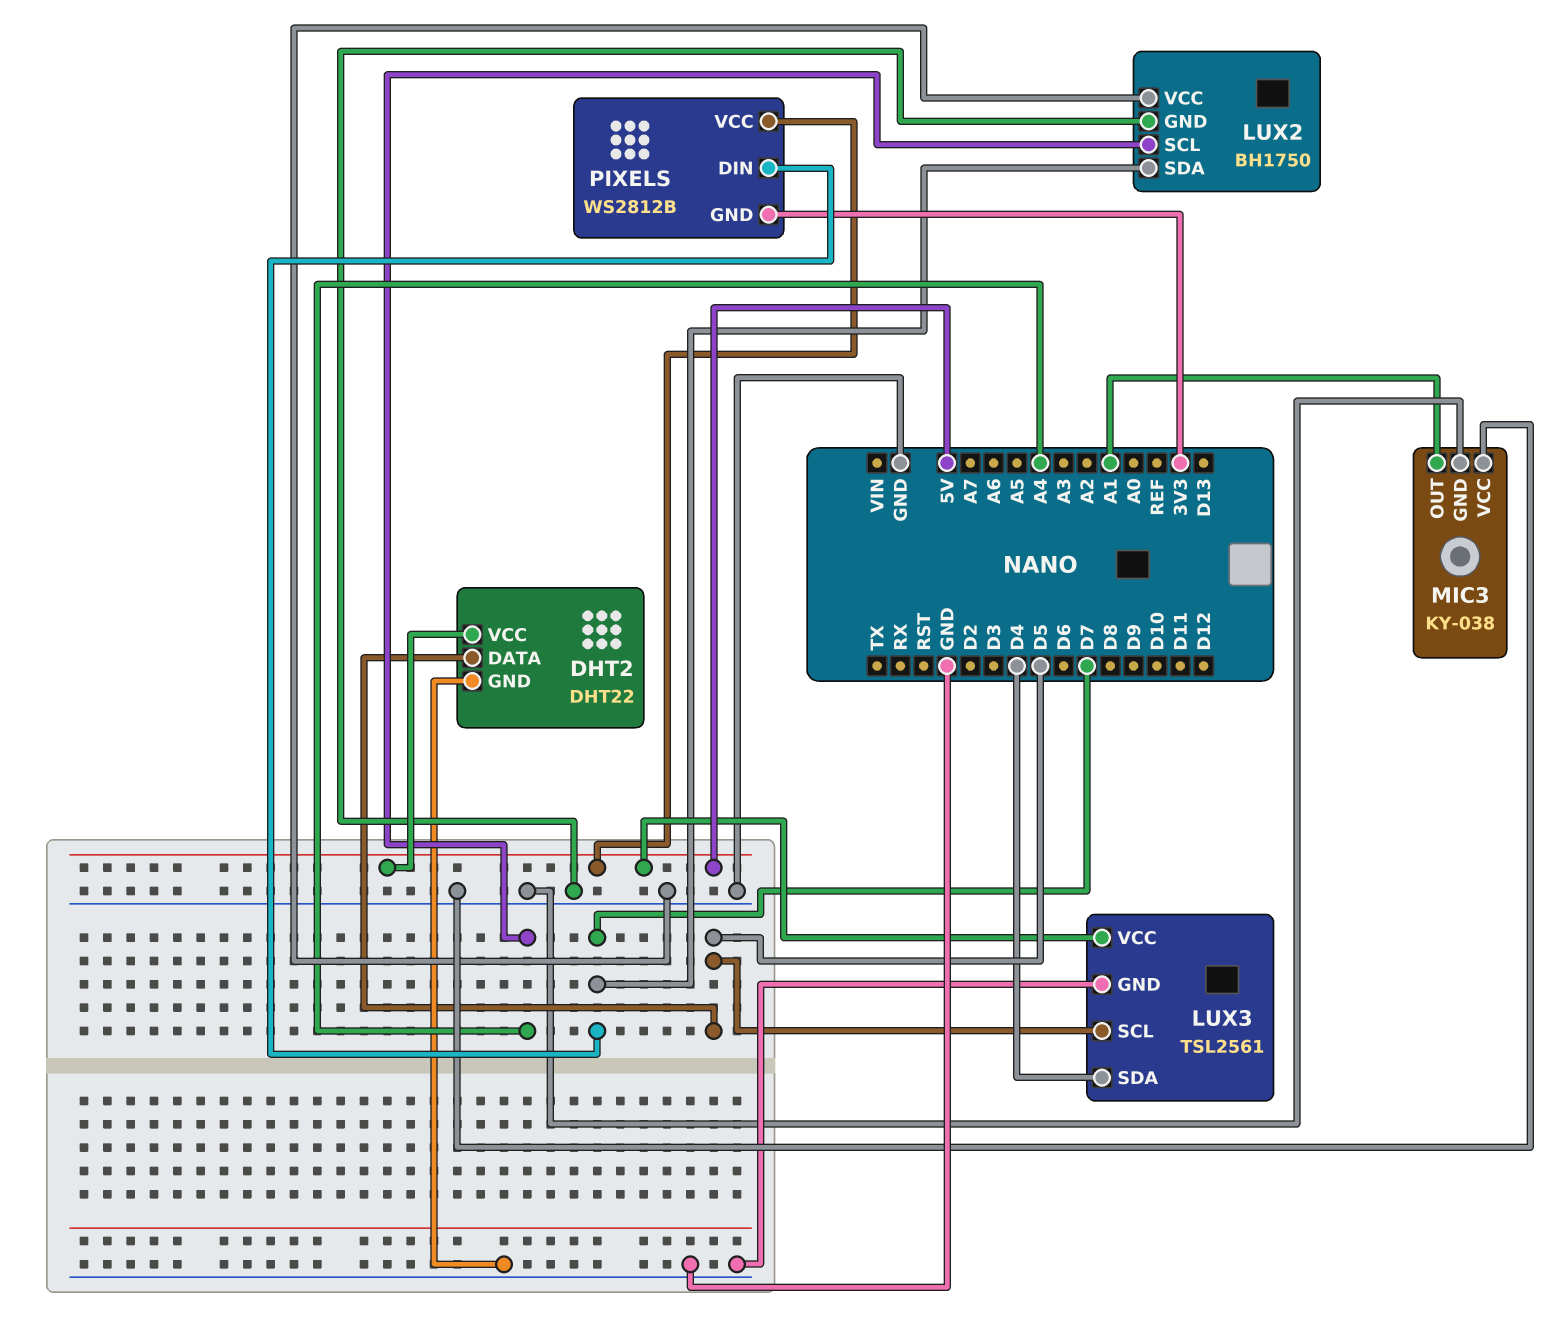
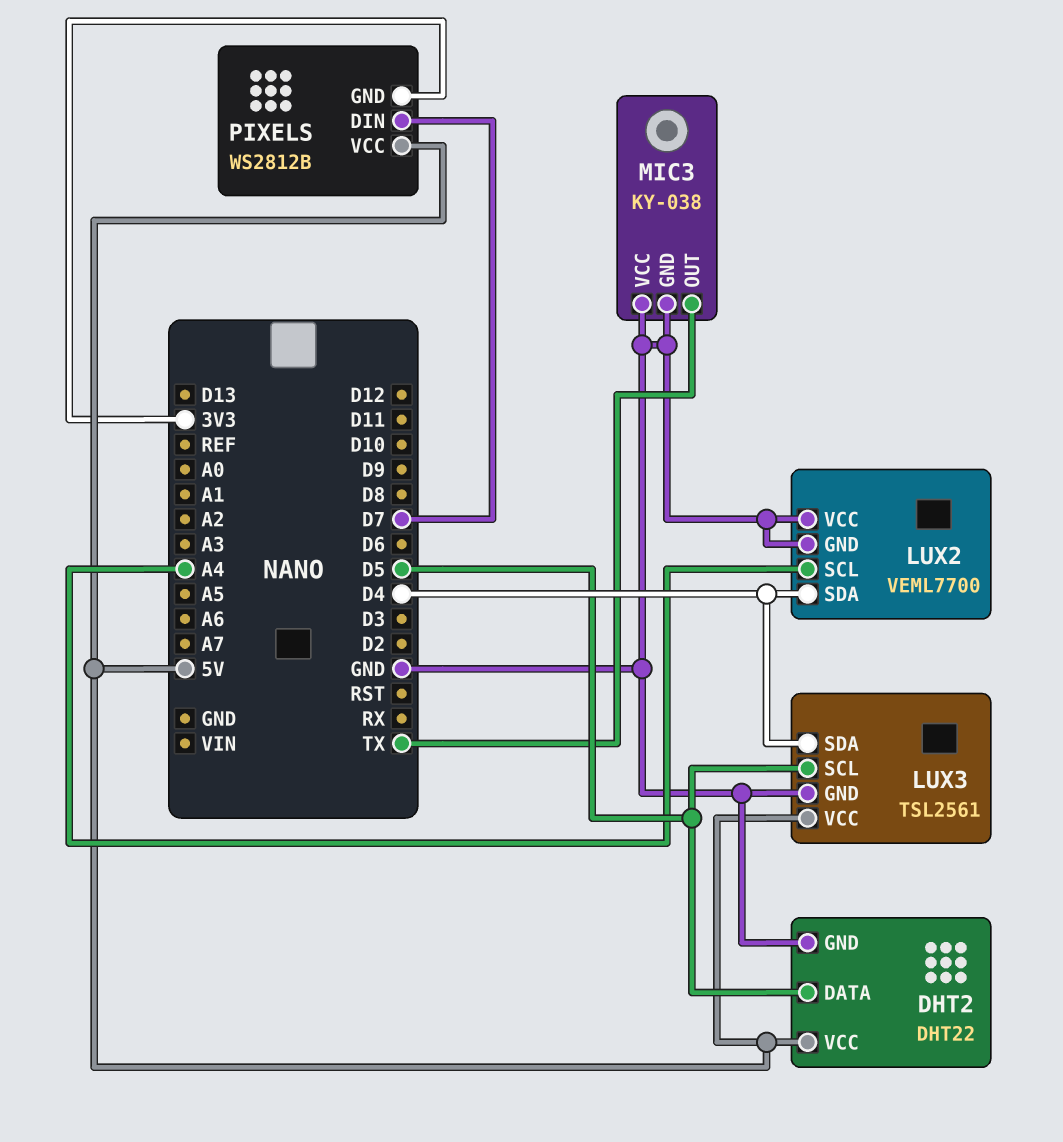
LUX2: BH1750 -> VEML7700
LUX2 pin SDA: D7 -> D4
MIC3 pin OUT: A1 -> TX

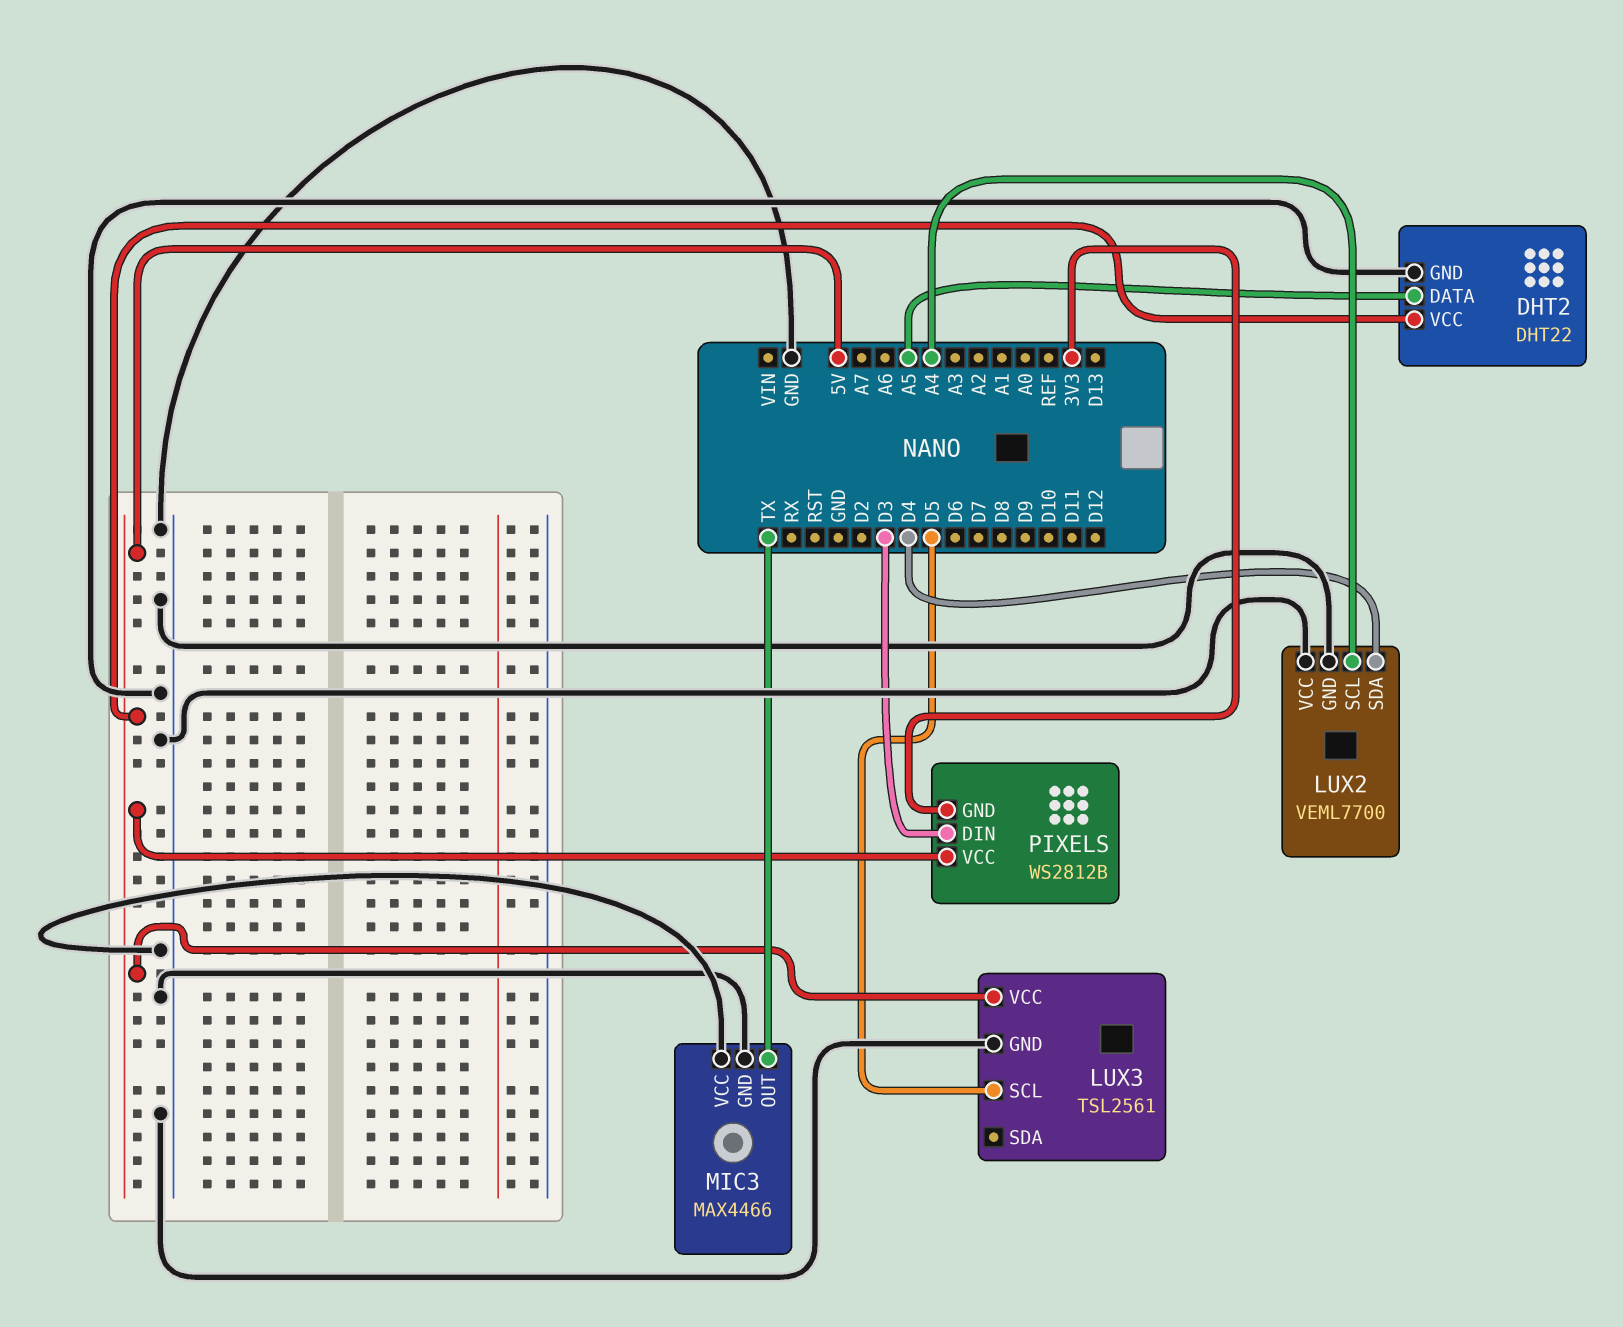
DHT2 pin DATA: D5 -> A5
LUX3 pin SDA: D4 -> none
MIC3: KY-038 -> MAX4466
PIXELS pin DIN: D7 -> D3

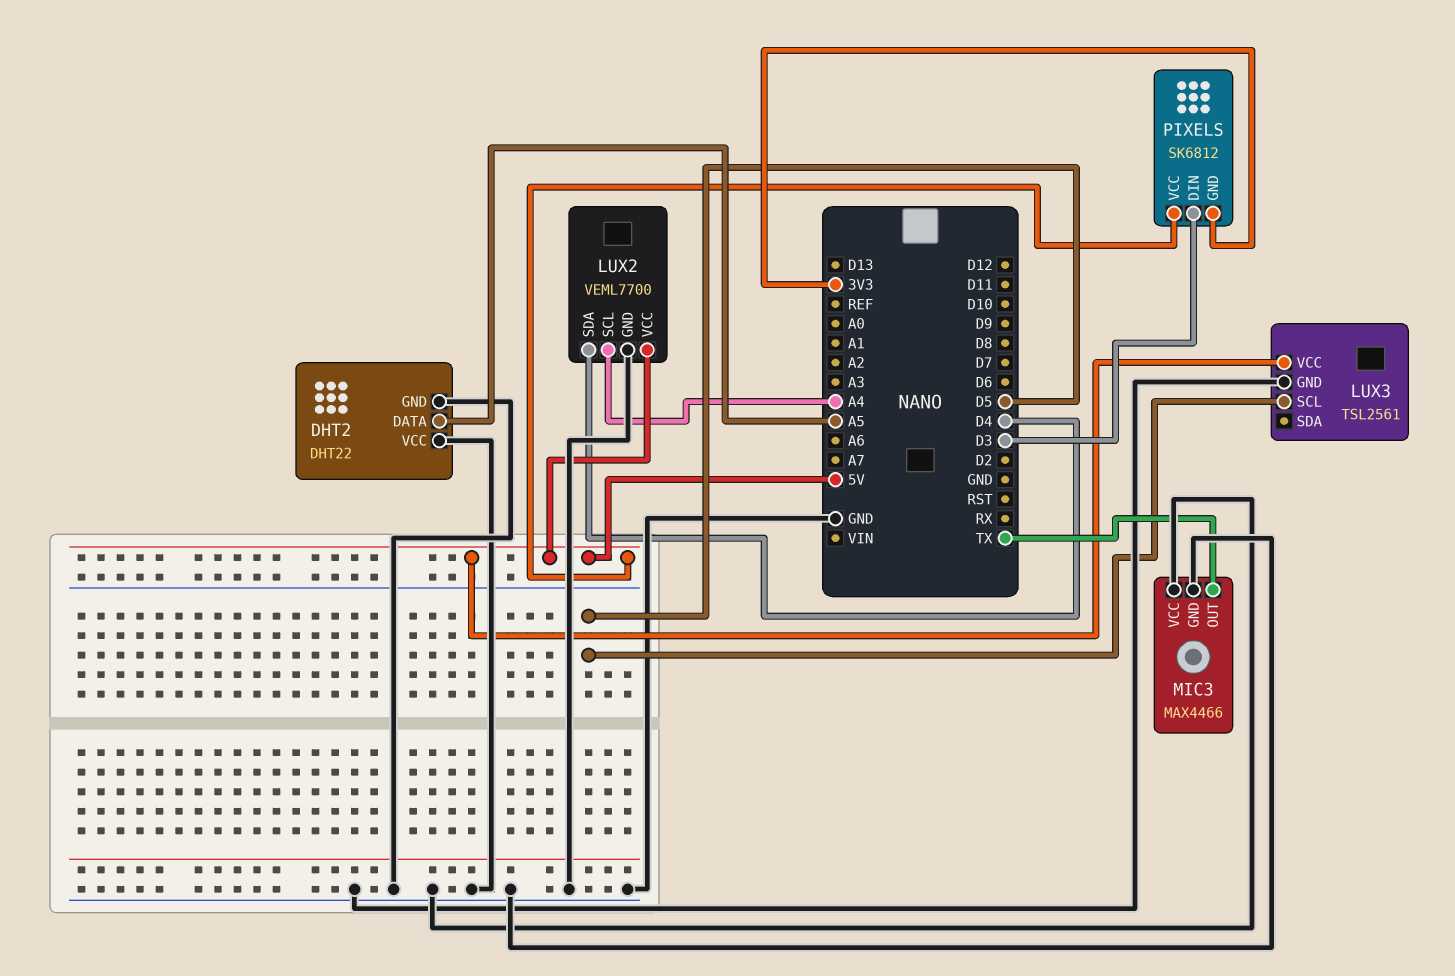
DHT2 pin VCC: 5V -> GND
LUX2 pin VCC: GND -> 5V
PIXELS: WS2812B -> SK6812

